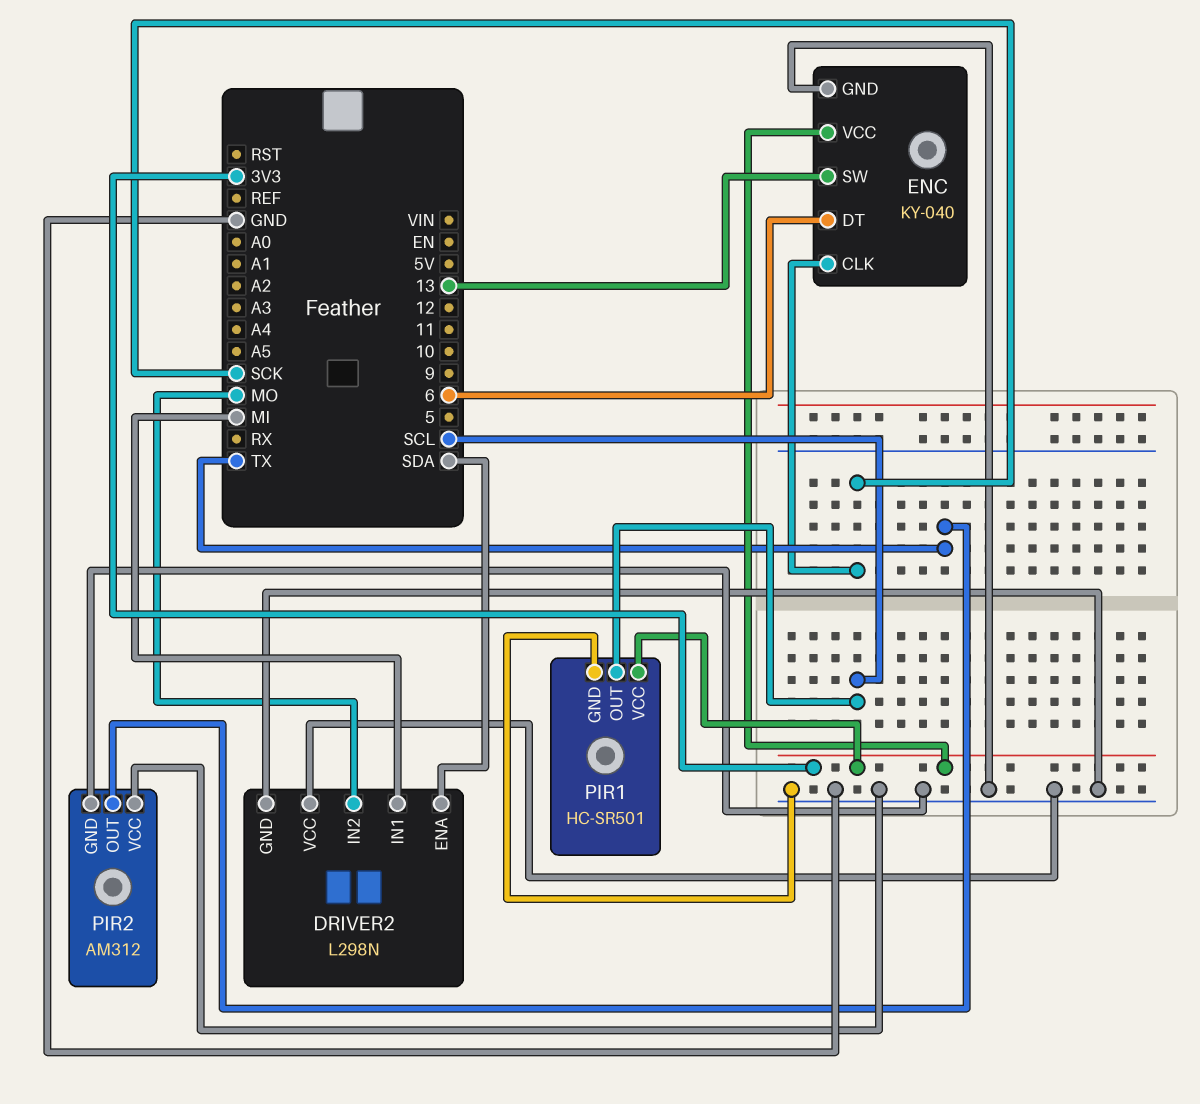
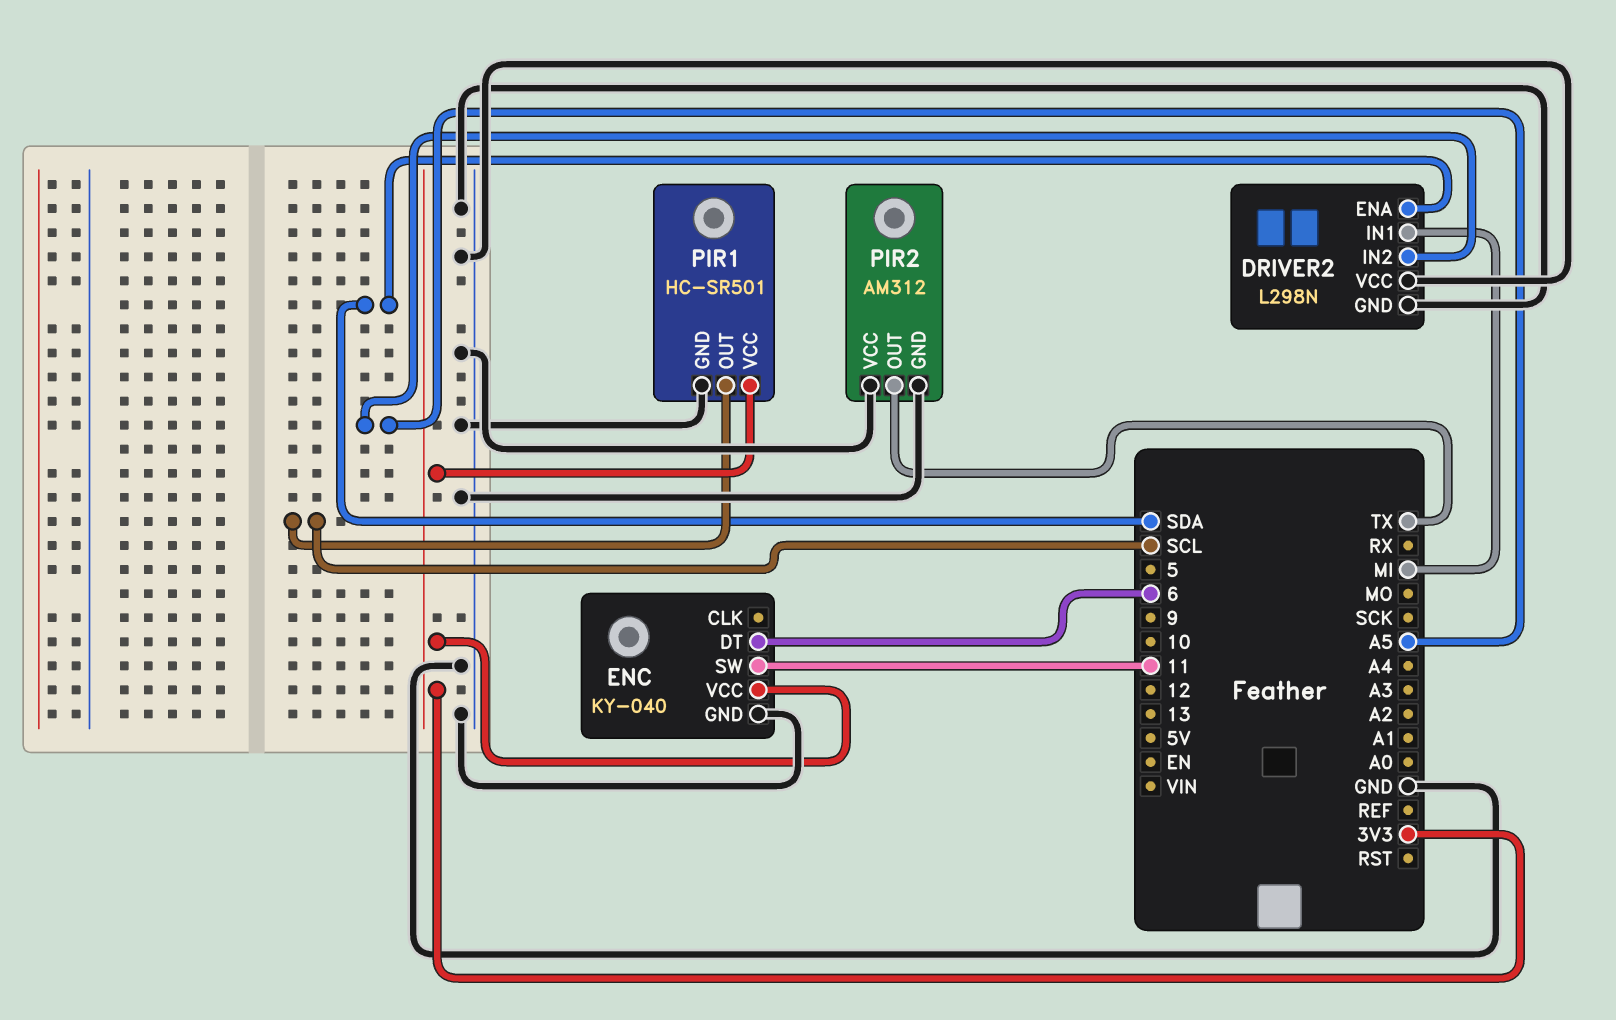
DRIVER2 pin IN2: MO -> A5
ENC pin CLK: SCK -> none
ENC pin SW: 13 -> 11

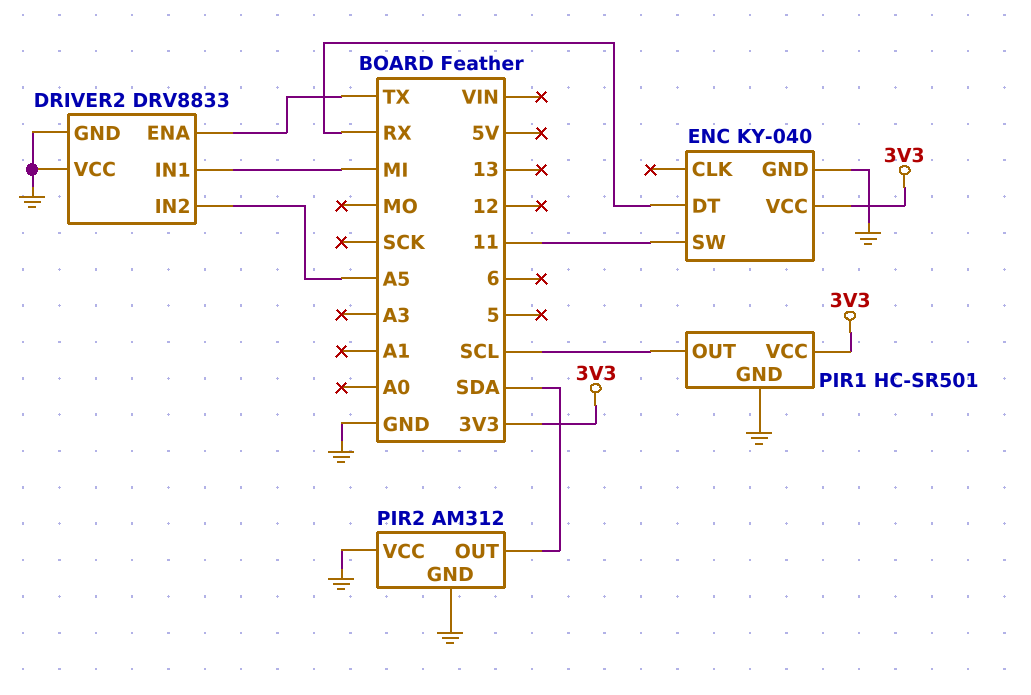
DRIVER2: L298N -> DRV8833
DRIVER2 pin ENA: SDA -> TX
ENC pin DT: 6 -> RX
PIR2 pin OUT: TX -> SDA

